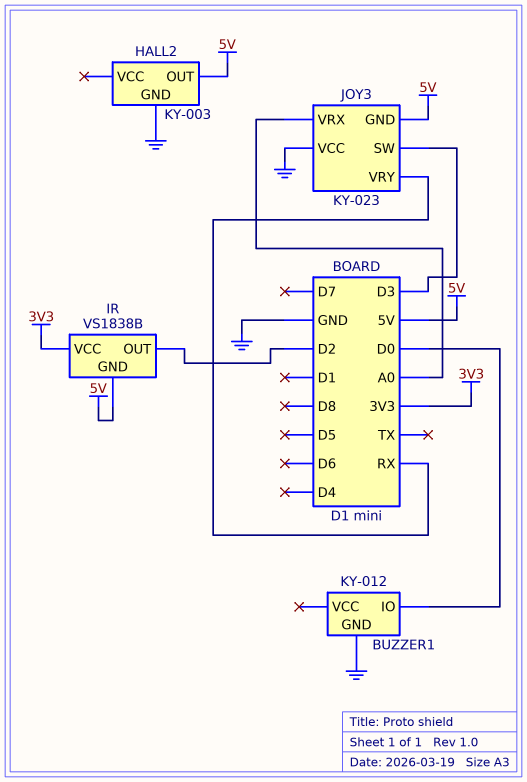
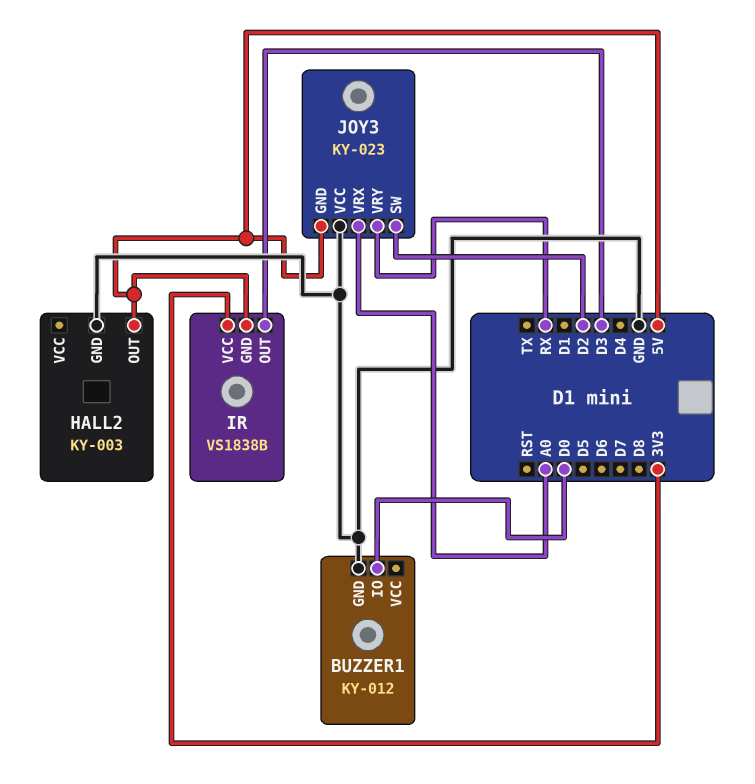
IR pin OUT: D2 -> D3
JOY3 pin SW: D3 -> D2

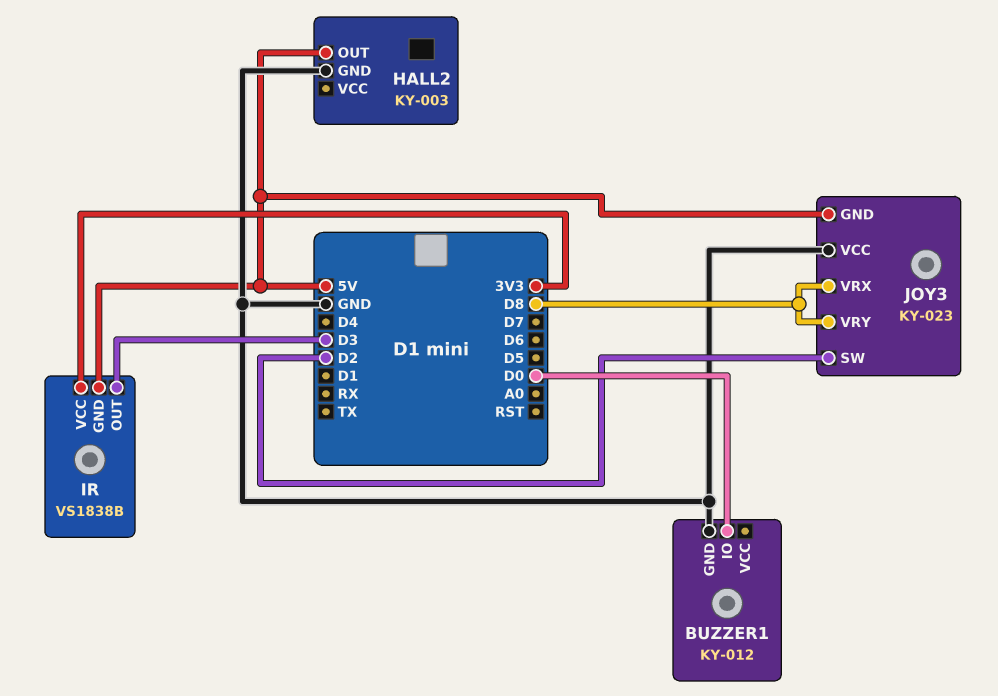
JOY3 pin VRX: A0 -> D8
JOY3 pin VRY: RX -> D8

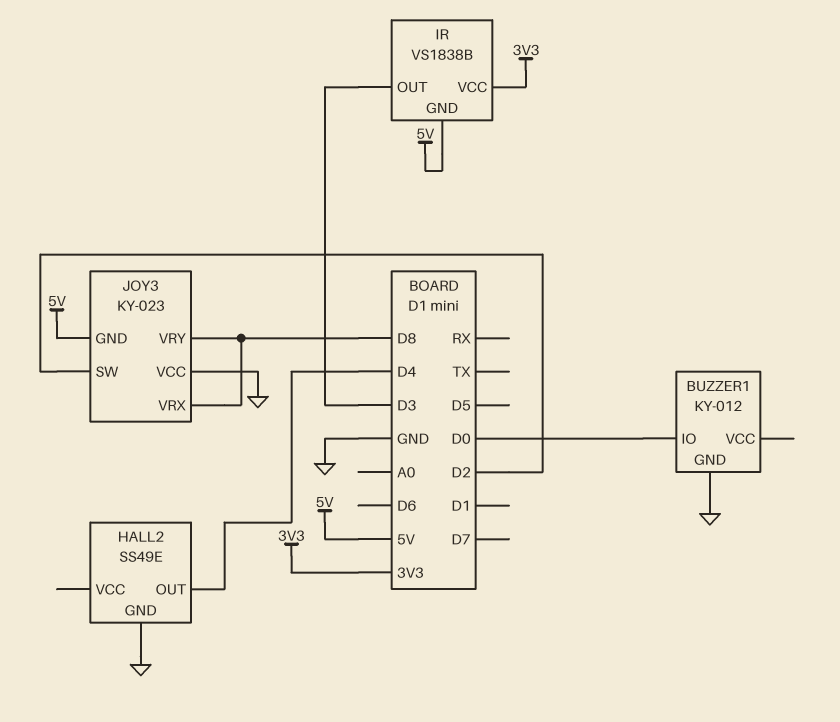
HALL2: KY-003 -> SS49E
HALL2 pin OUT: 5V -> D4

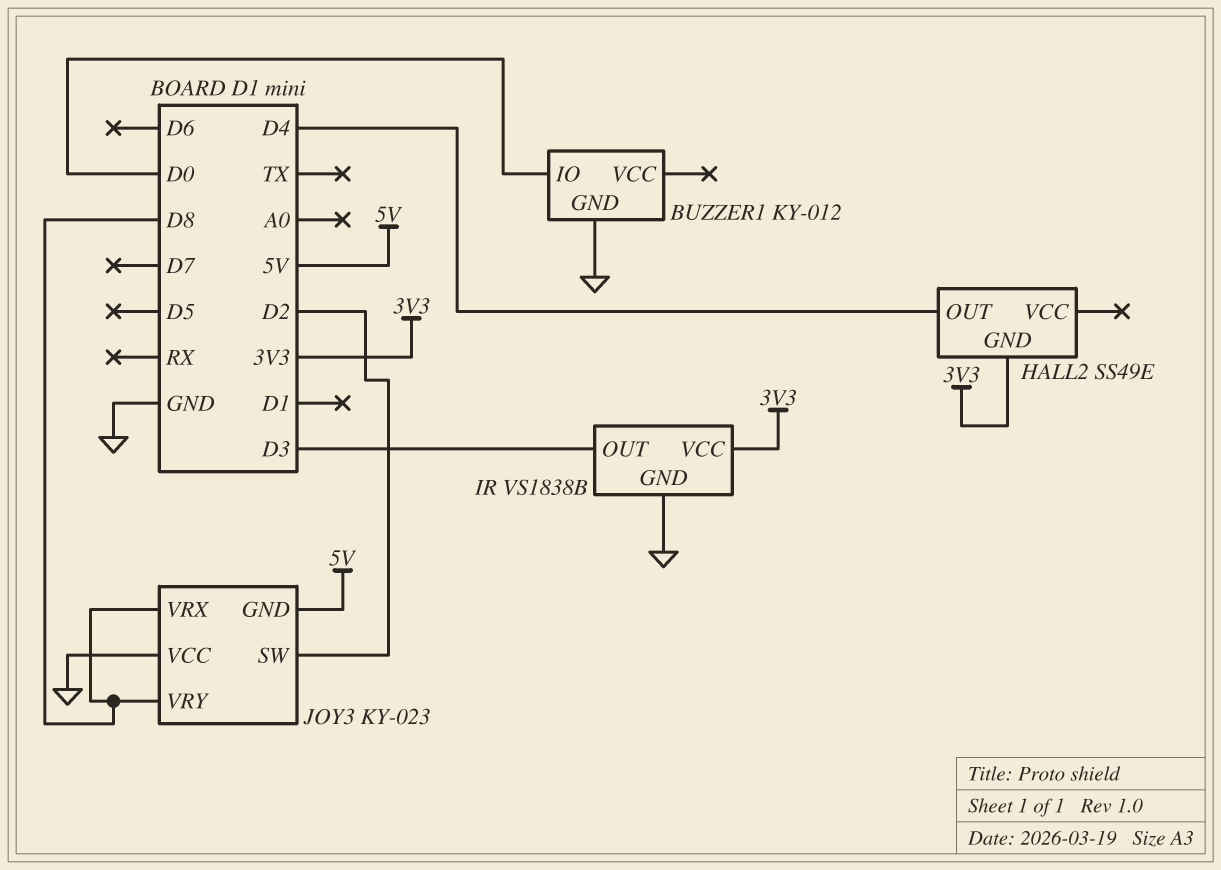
HALL2 pin GND: GND -> 3V3
IR pin GND: 5V -> GND

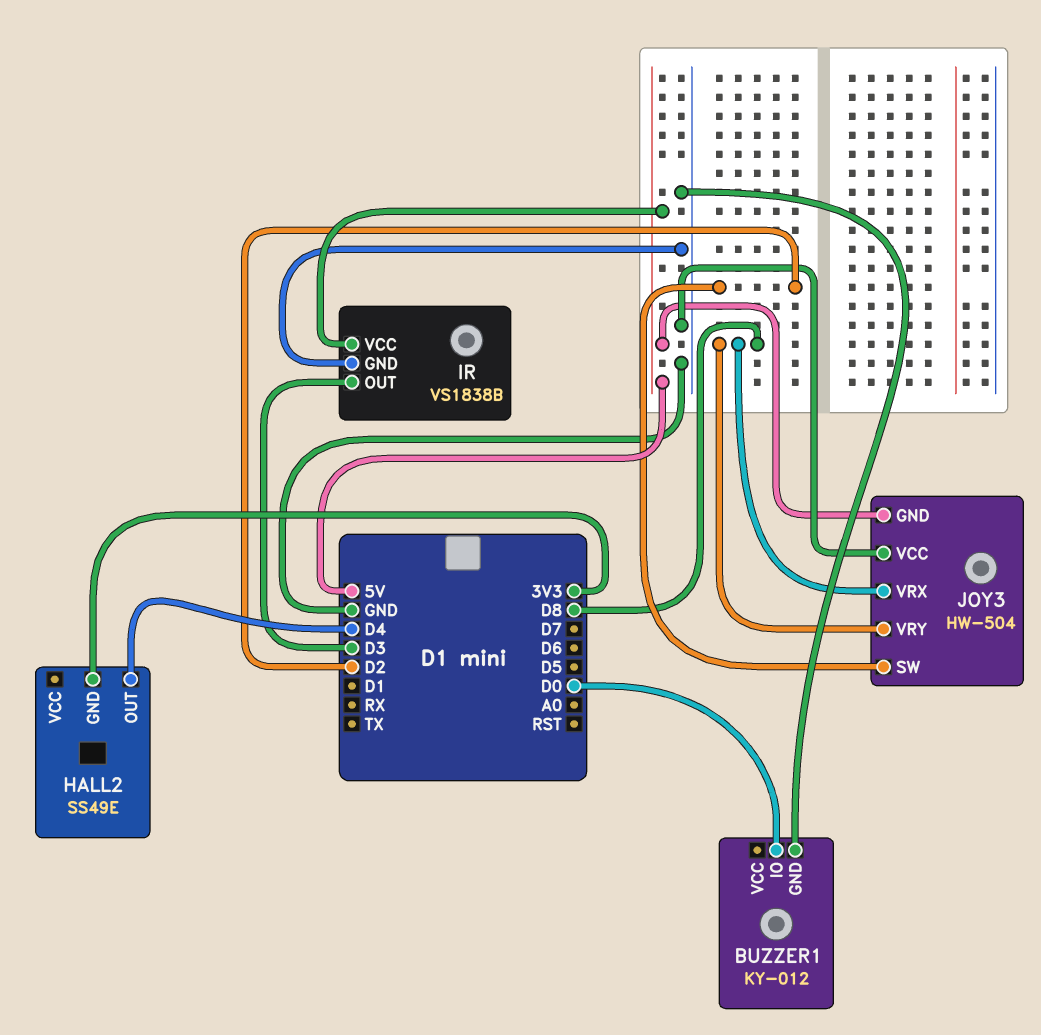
IR pin VCC: 3V3 -> 5V
JOY3: KY-023 -> HW-504

